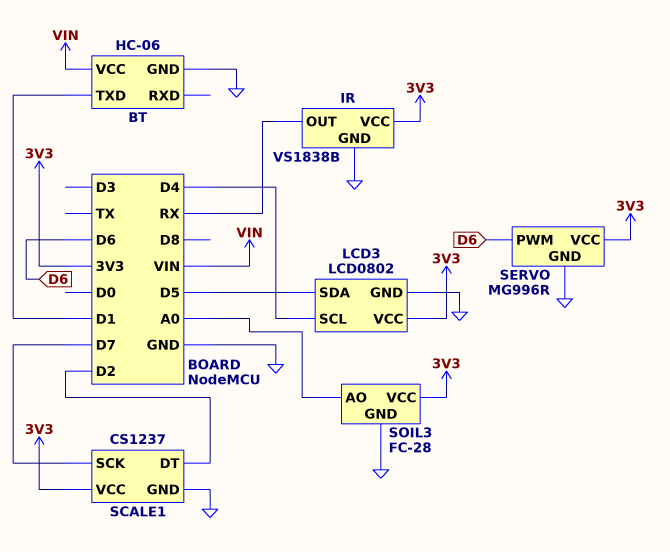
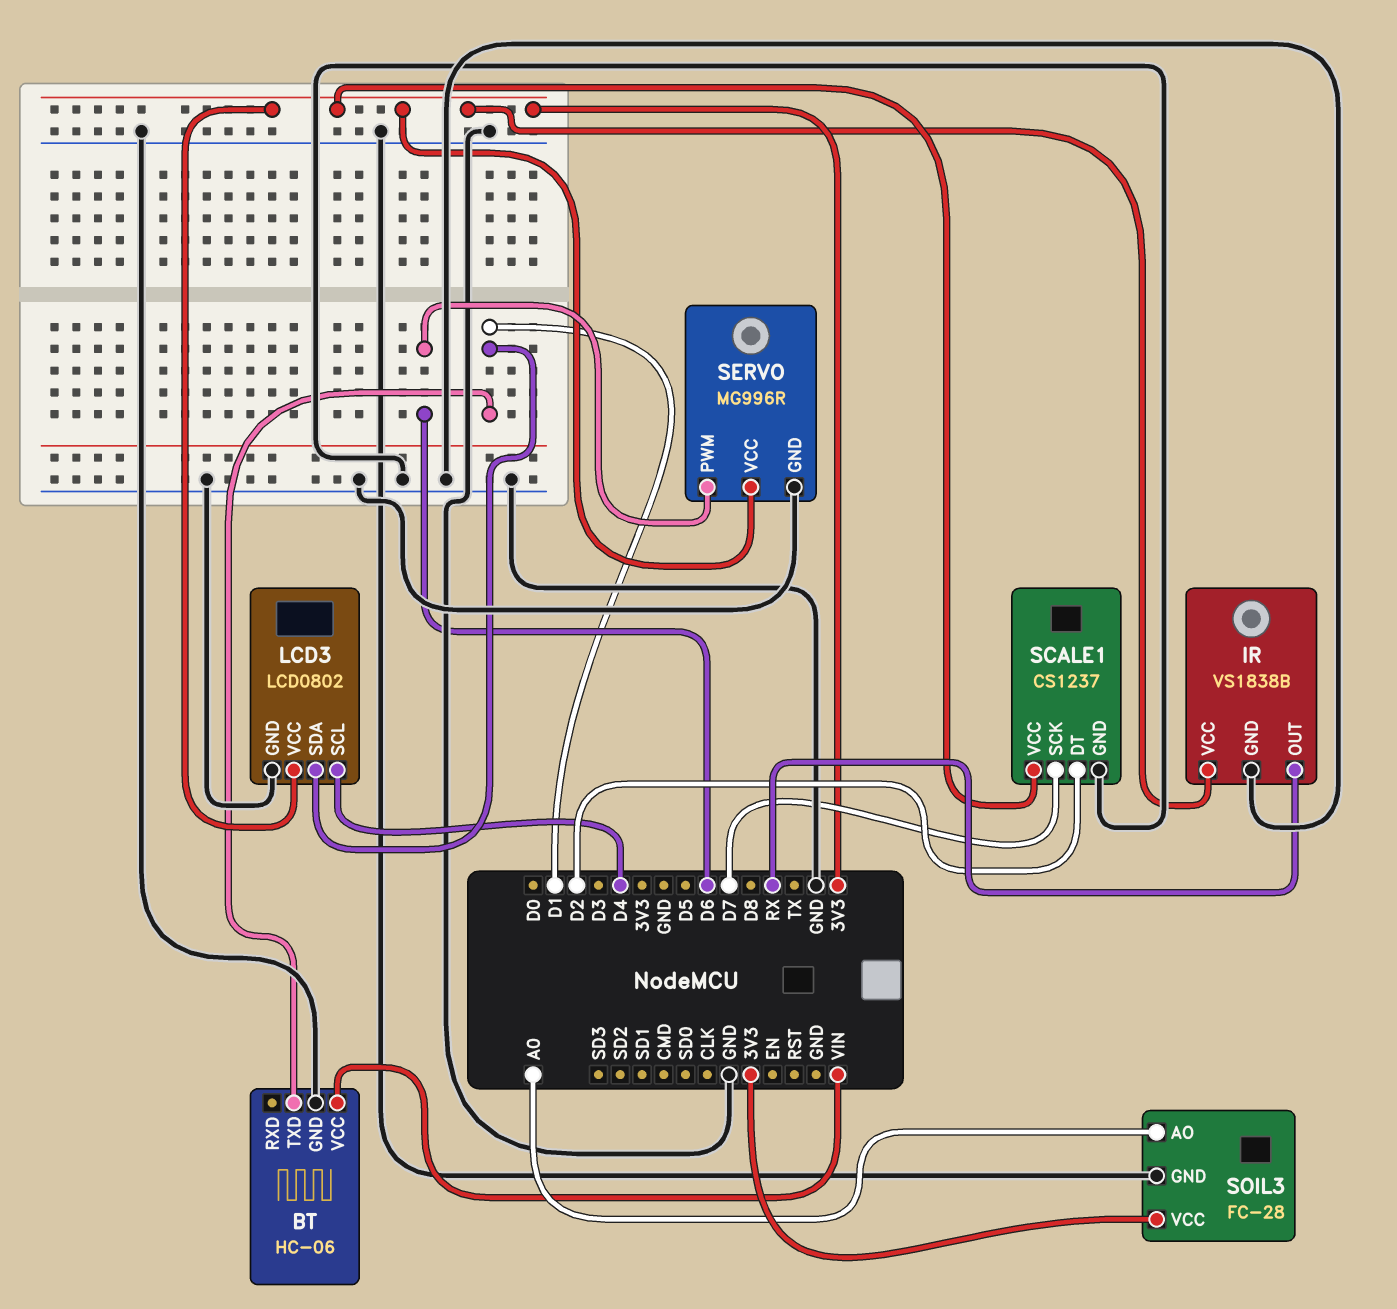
LCD3 pin SDA: D5 -> D1

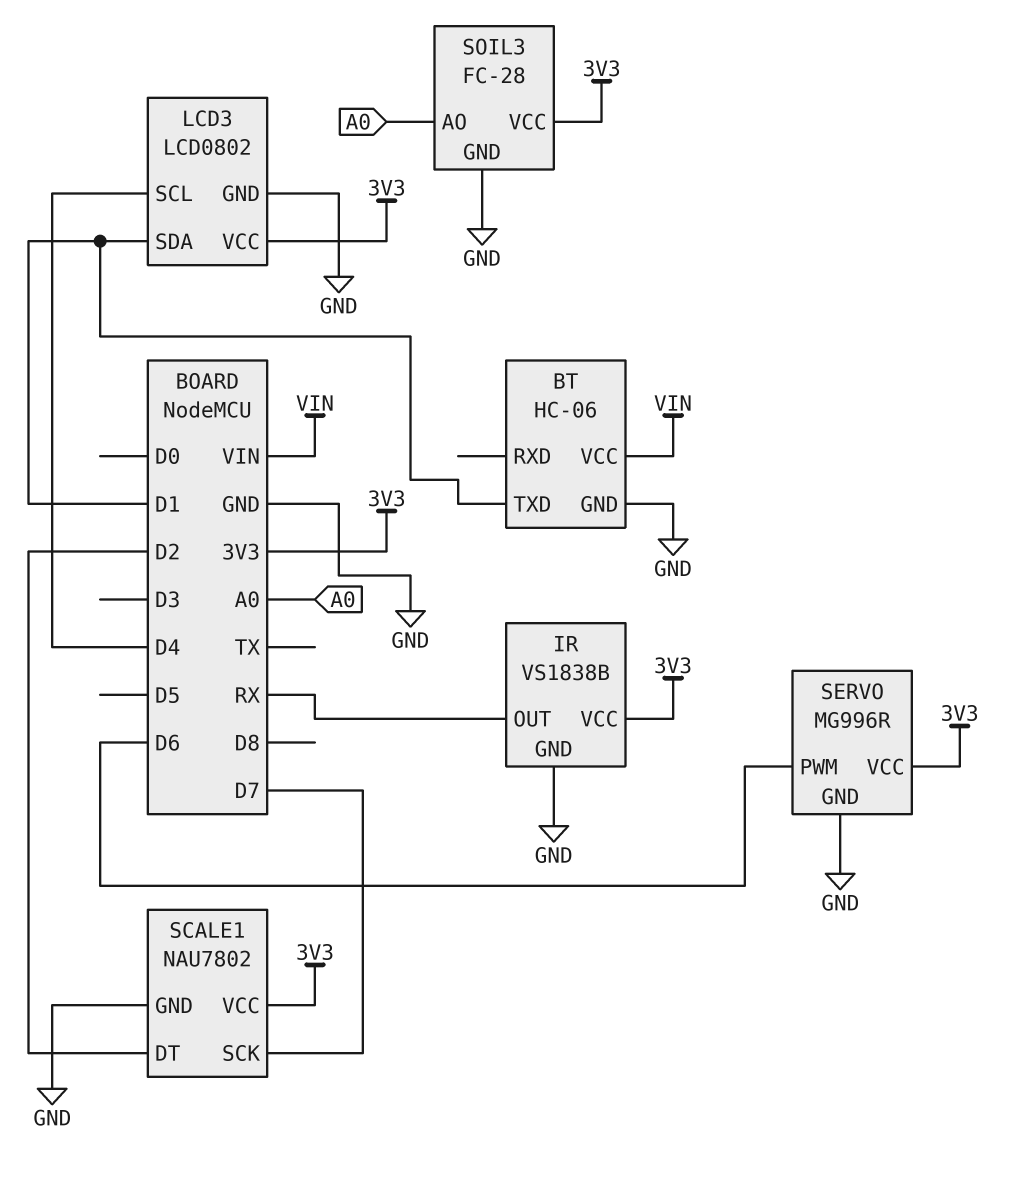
SCALE1: CS1237 -> NAU7802

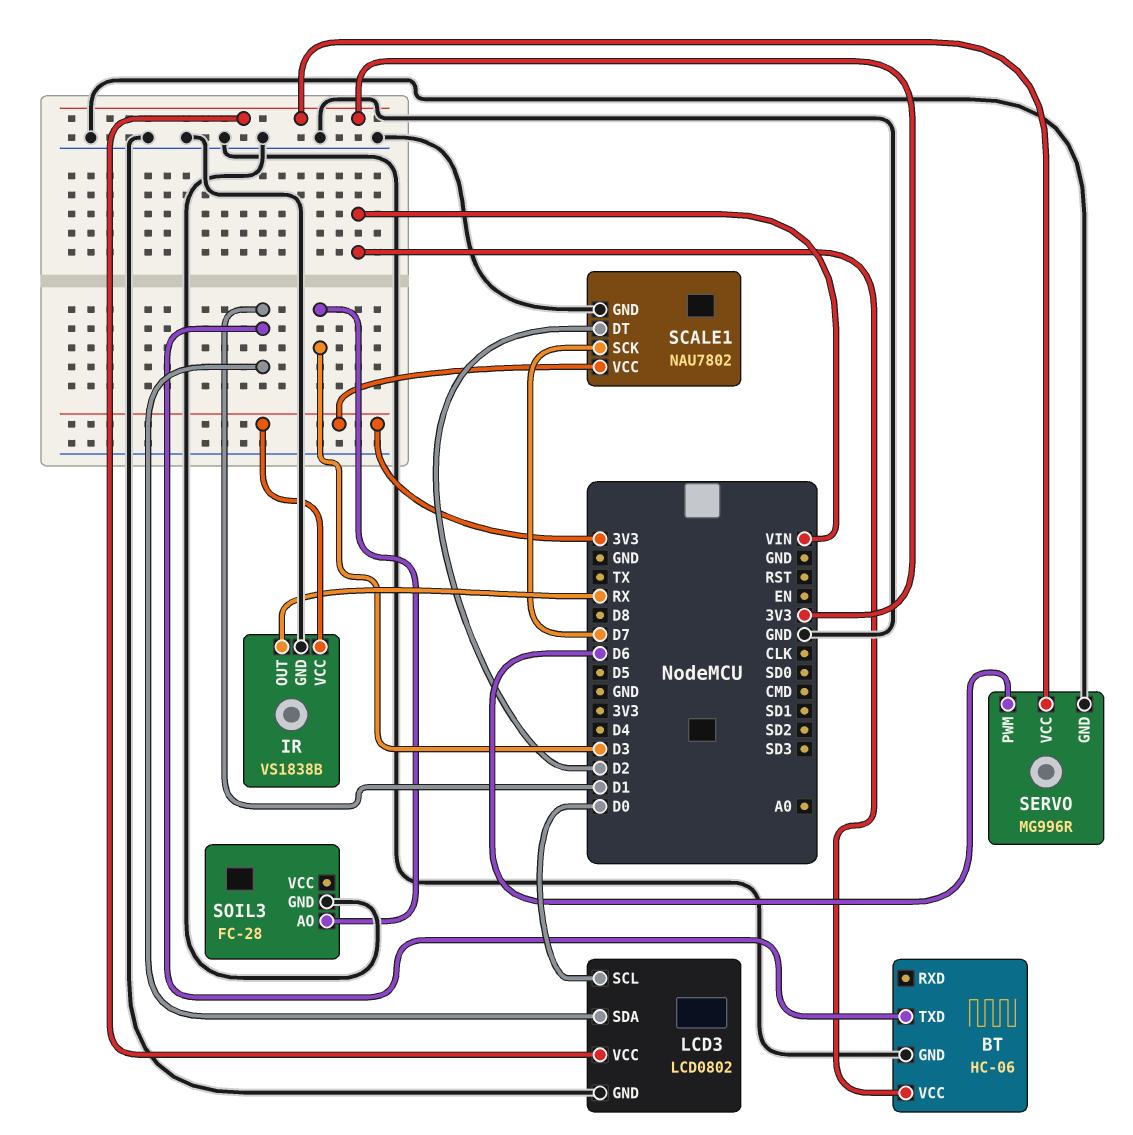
LCD3 pin SCL: D4 -> D0
SOIL3 pin AO: A0 -> D3
SOIL3 pin VCC: 3V3 -> none

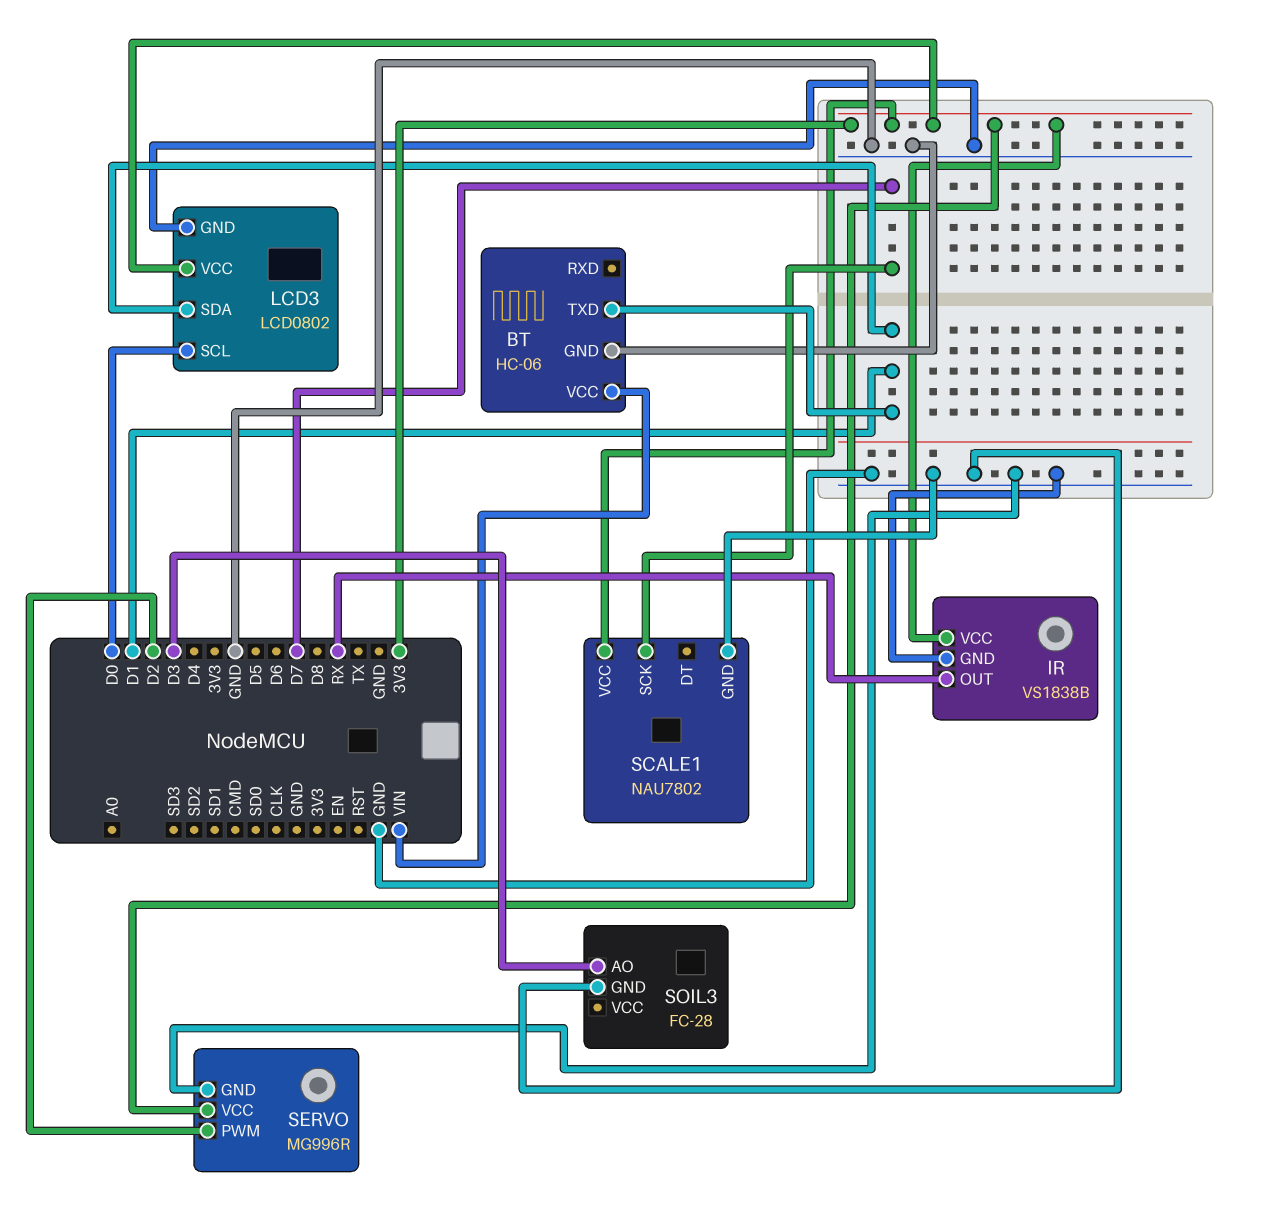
SCALE1 pin DT: D2 -> none
SERVO pin PWM: D6 -> D2

